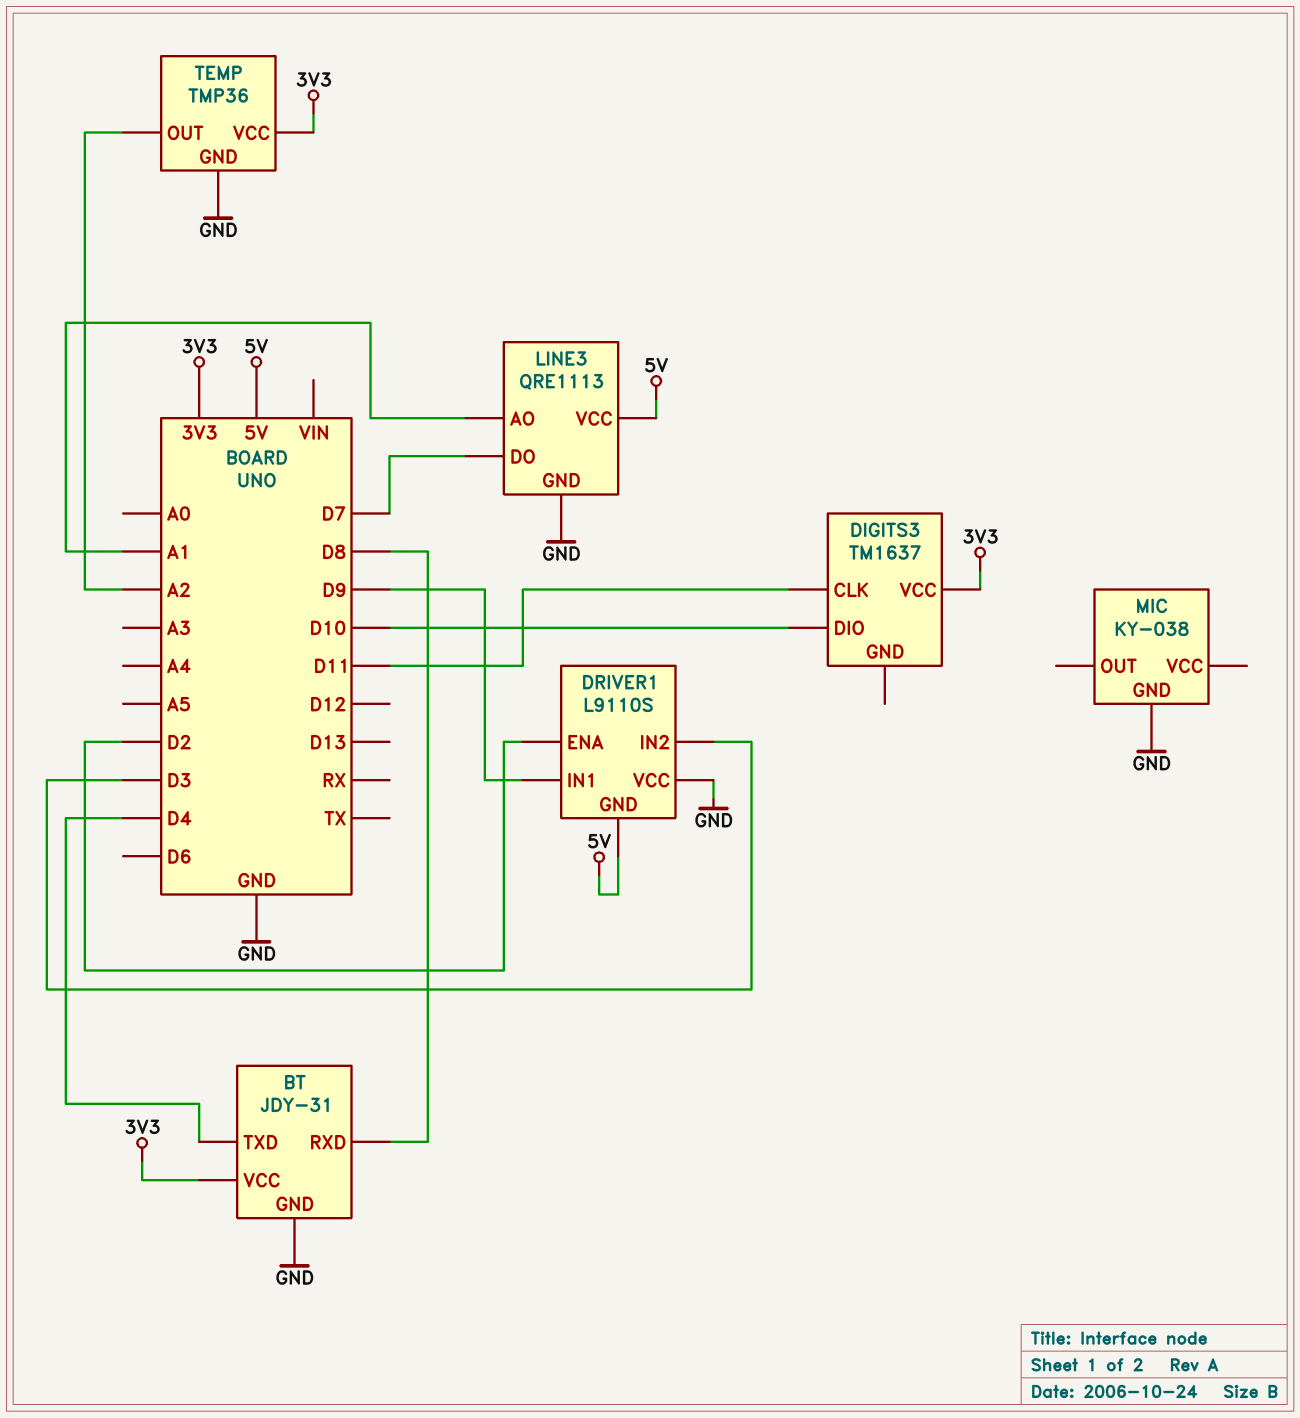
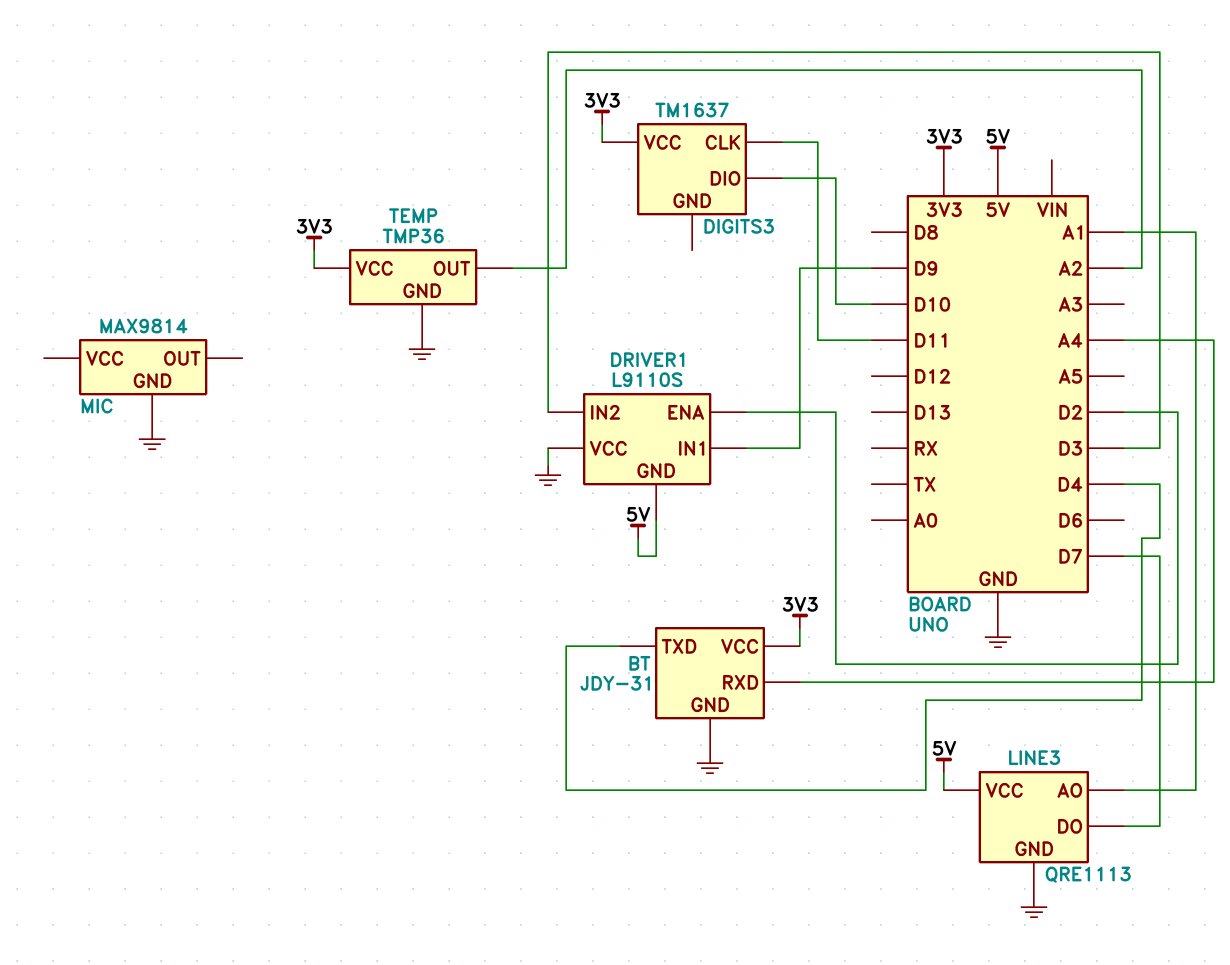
BT pin RXD: D8 -> A4
MIC: KY-038 -> MAX9814

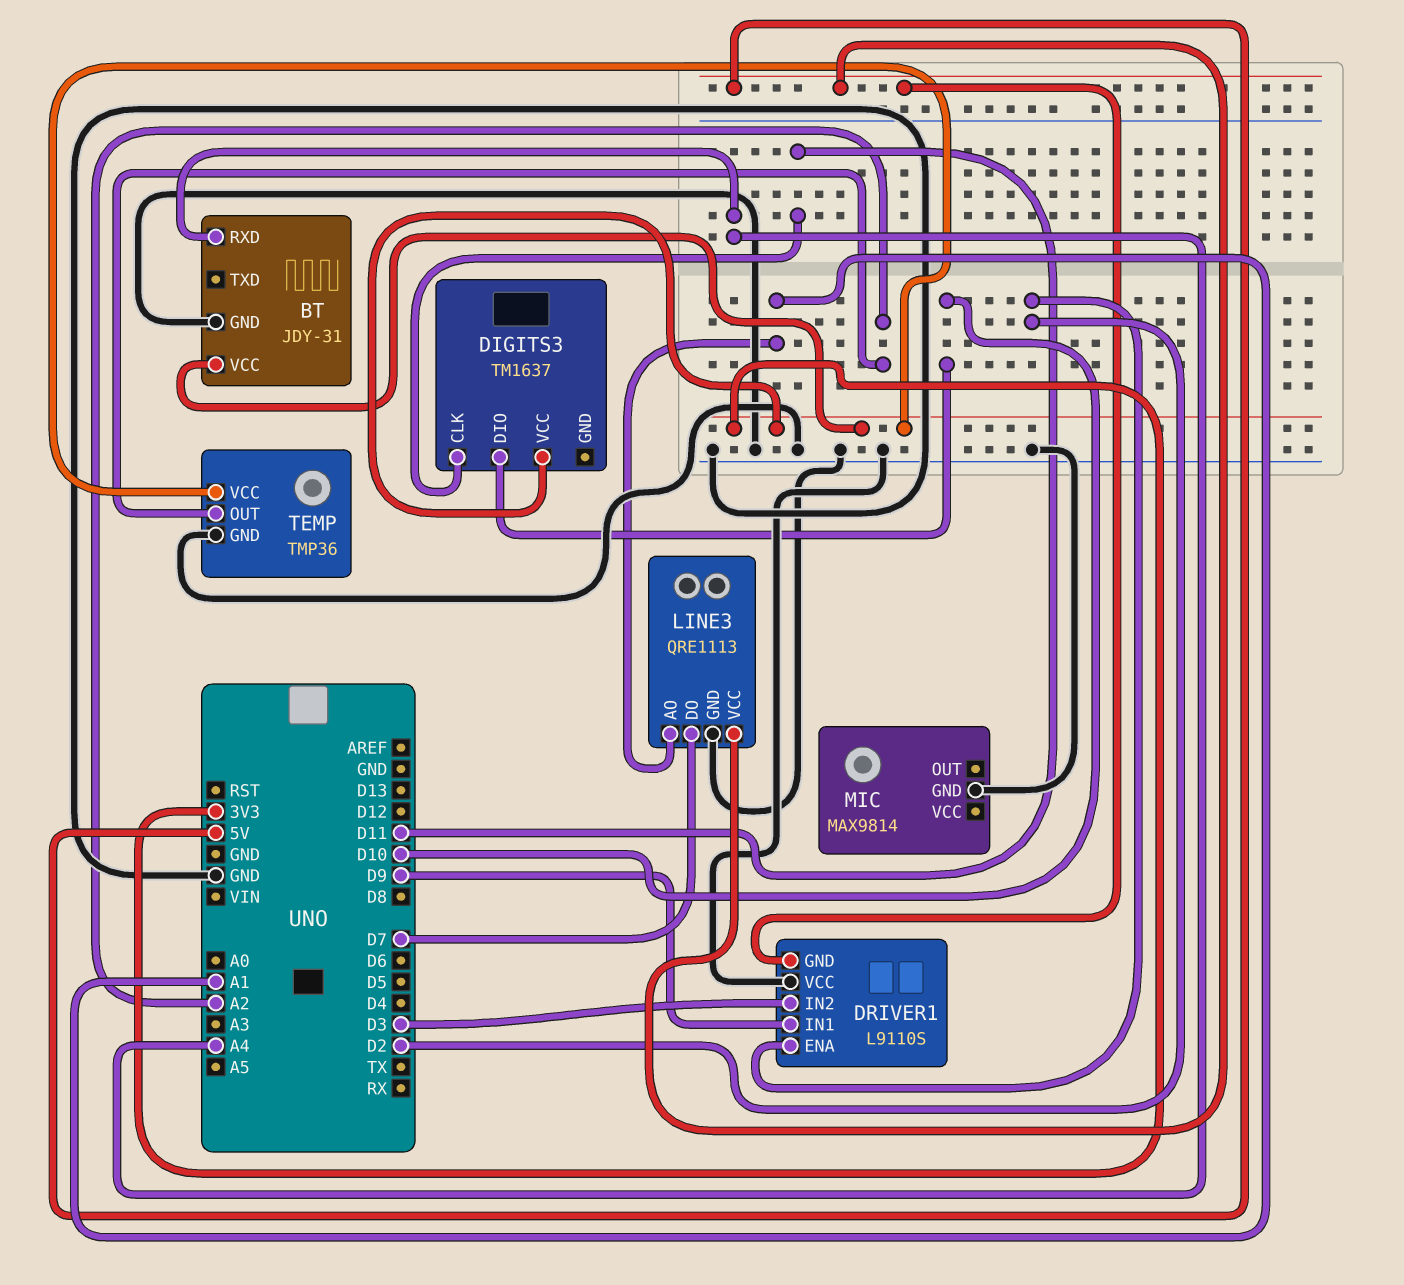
BT pin TXD: D4 -> none

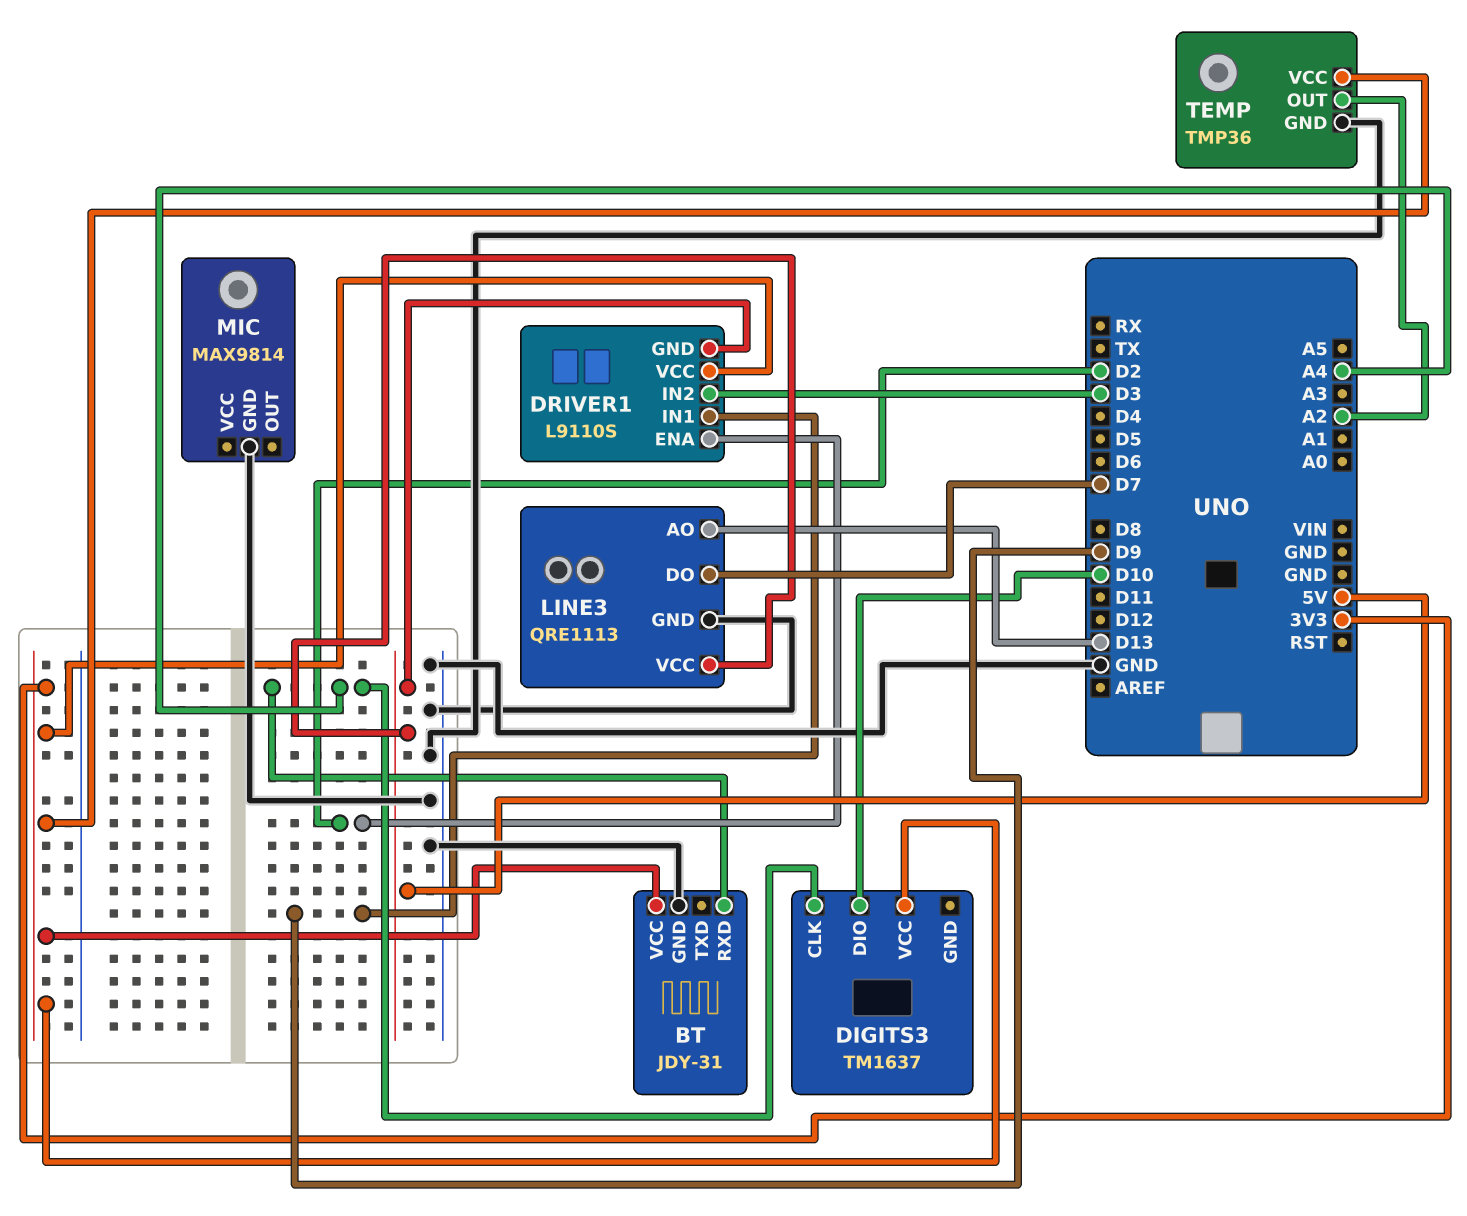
DIGITS3 pin CLK: D11 -> A4
DRIVER1 pin VCC: GND -> 3V3
LINE3 pin AO: A1 -> D13

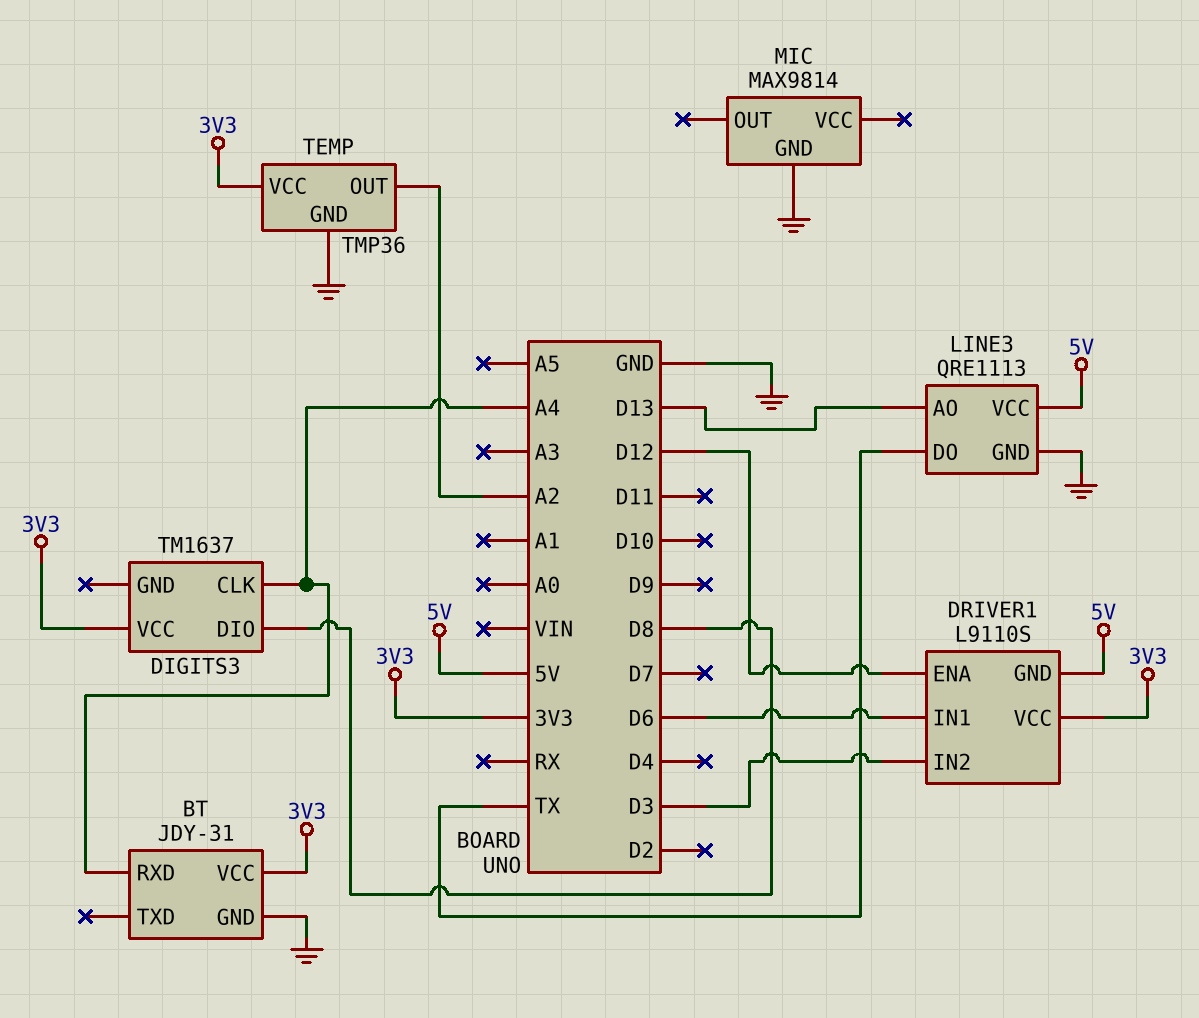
DIGITS3 pin DIO: D10 -> D8
DRIVER1 pin ENA: D2 -> D12
DRIVER1 pin IN1: D9 -> D6
LINE3 pin DO: D7 -> TX

